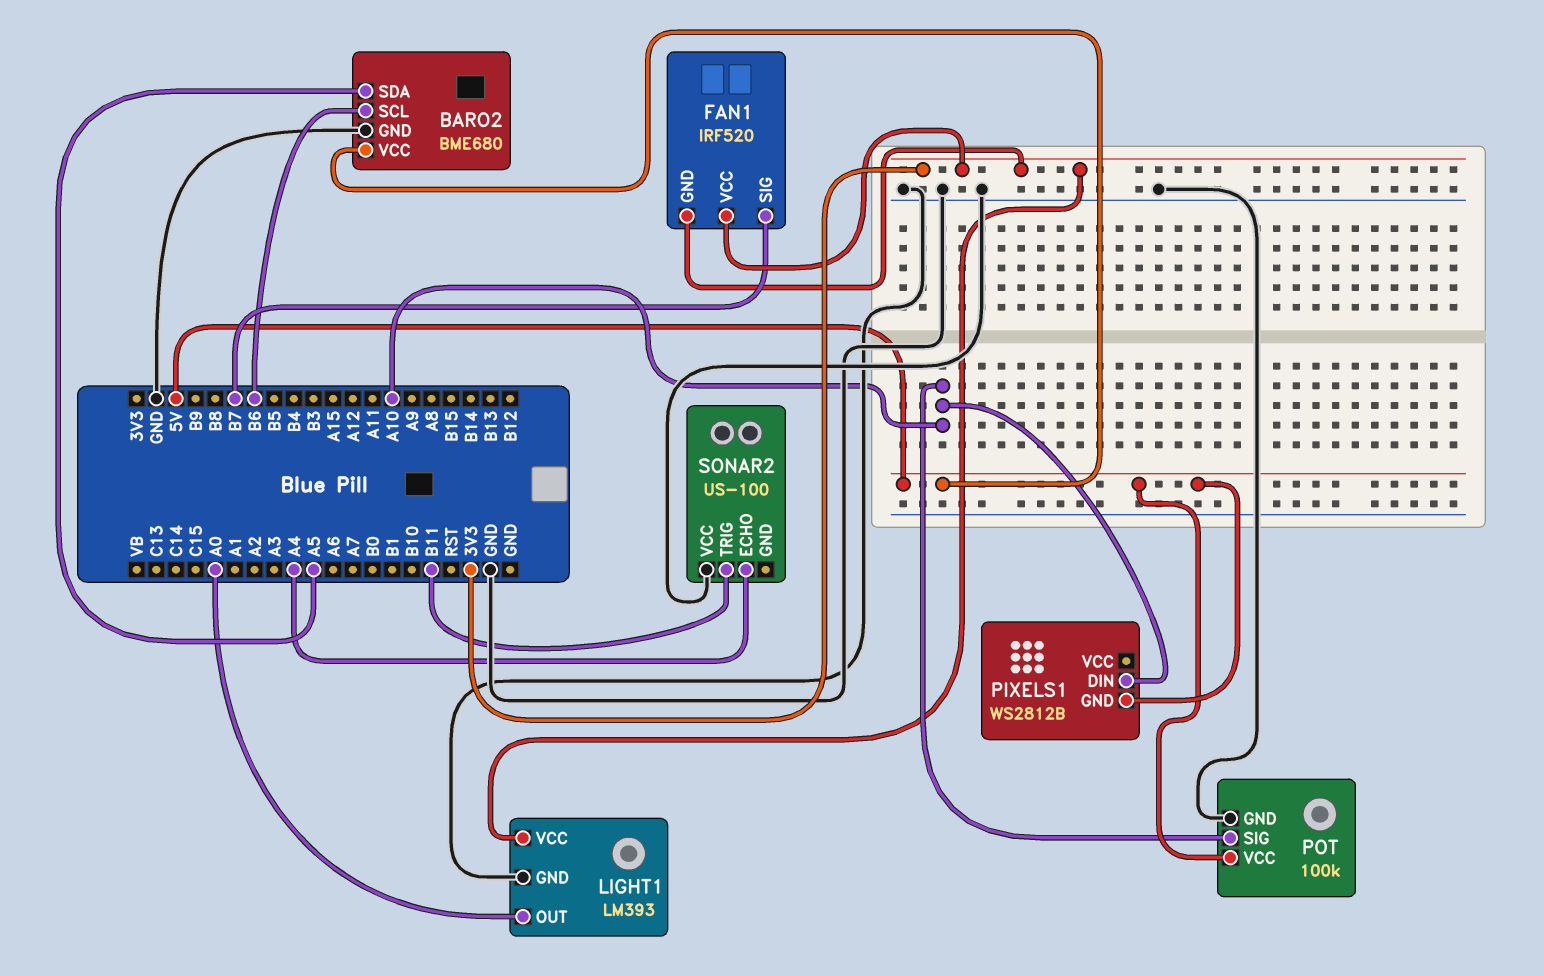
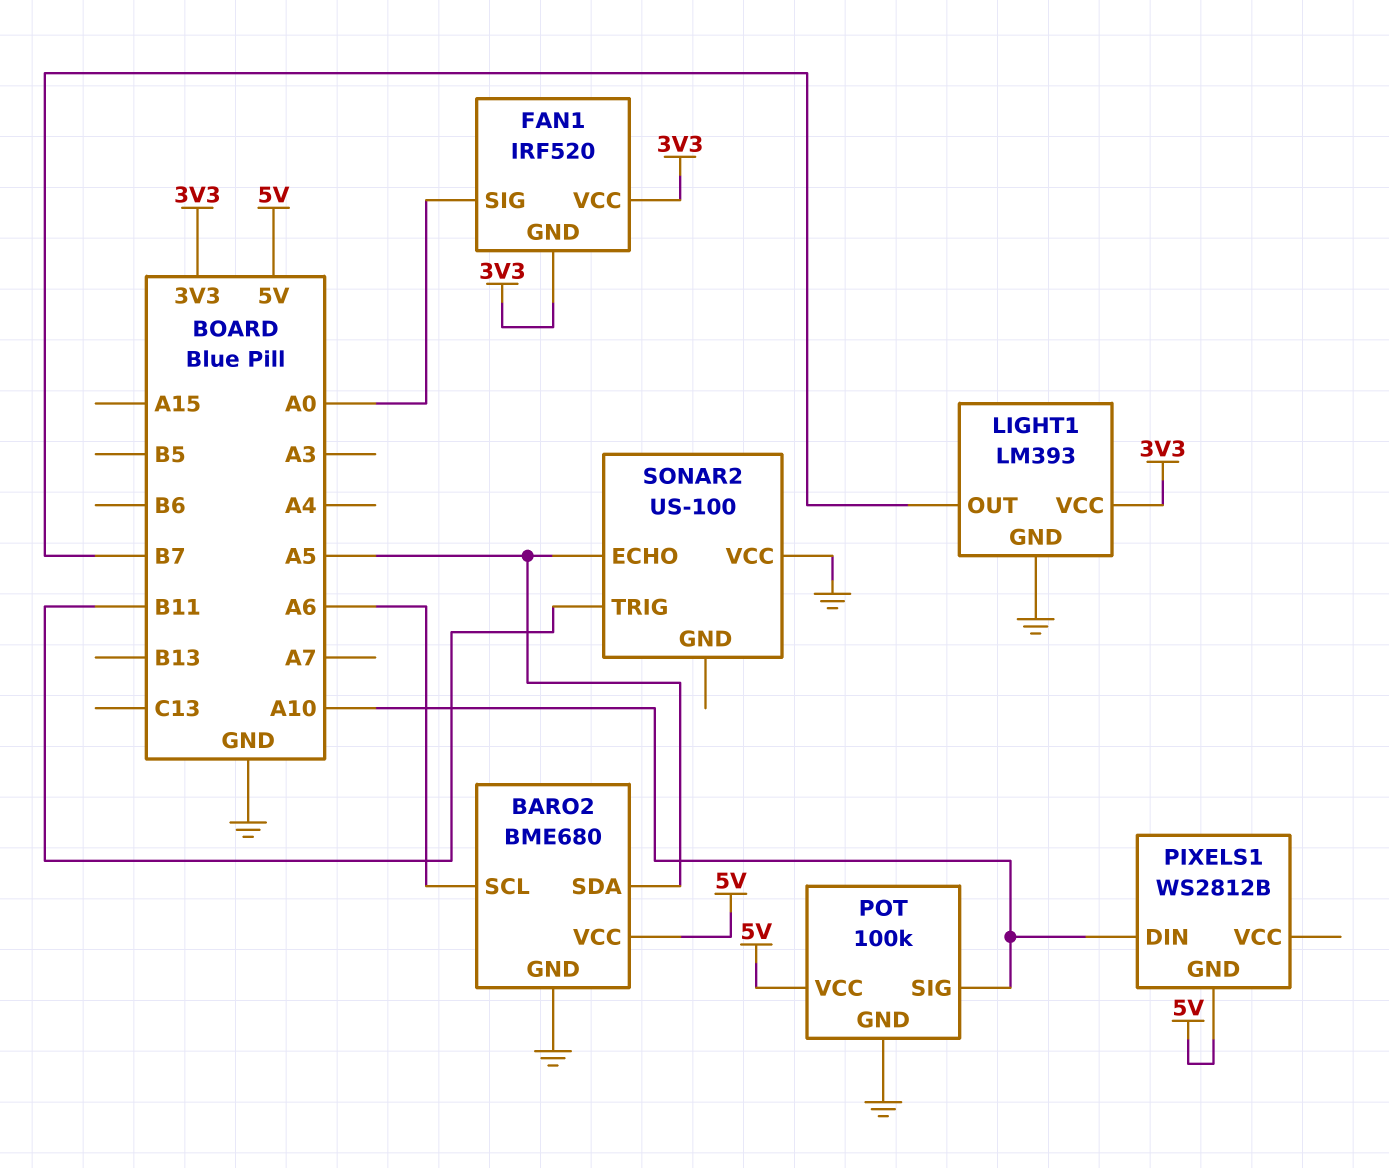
BARO2 pin SCL: B6 -> A6
FAN1 pin SIG: B7 -> A0
LIGHT1 pin OUT: A0 -> B7
SONAR2 pin ECHO: A4 -> A5

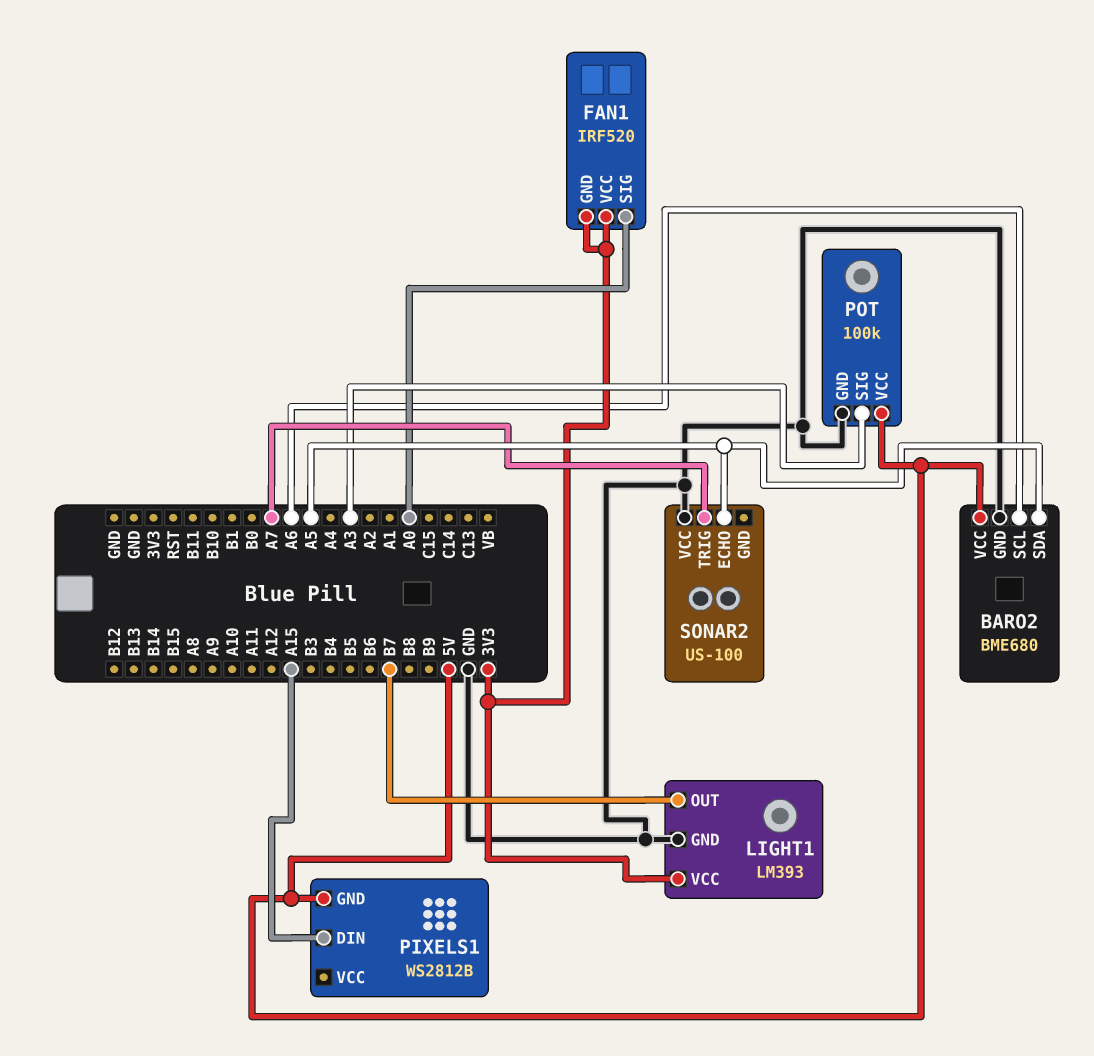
PIXELS1 pin DIN: A10 -> A15
POT pin SIG: A10 -> A3
SONAR2 pin TRIG: B11 -> A7

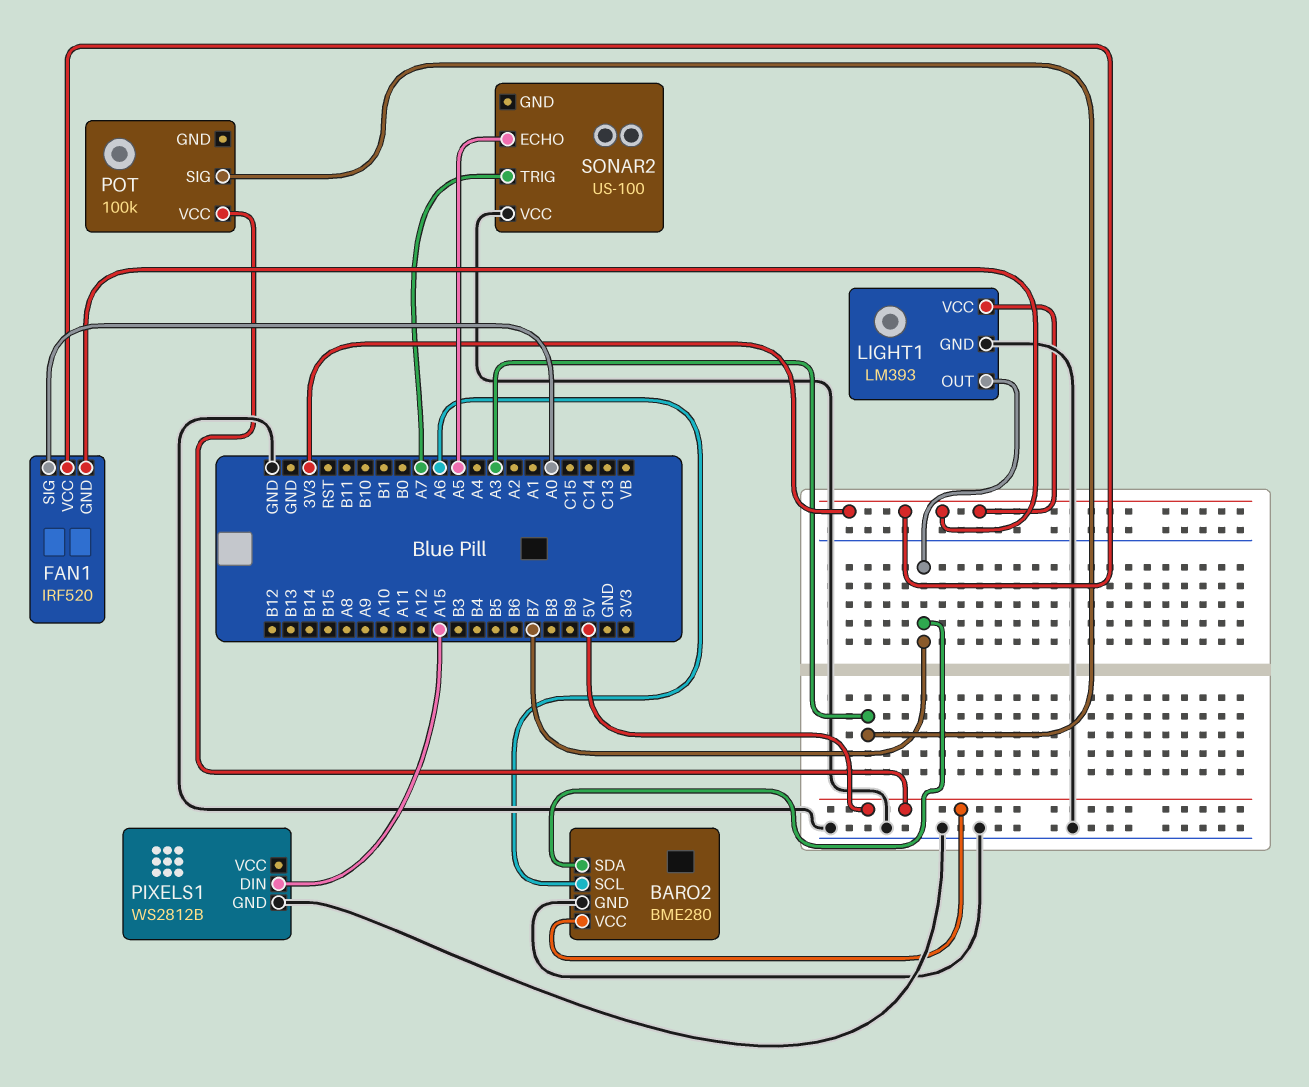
BARO2: BME680 -> BME280
BARO2 pin SDA: A5 -> B7
PIXELS1 pin GND: 5V -> GND
POT pin GND: GND -> none

